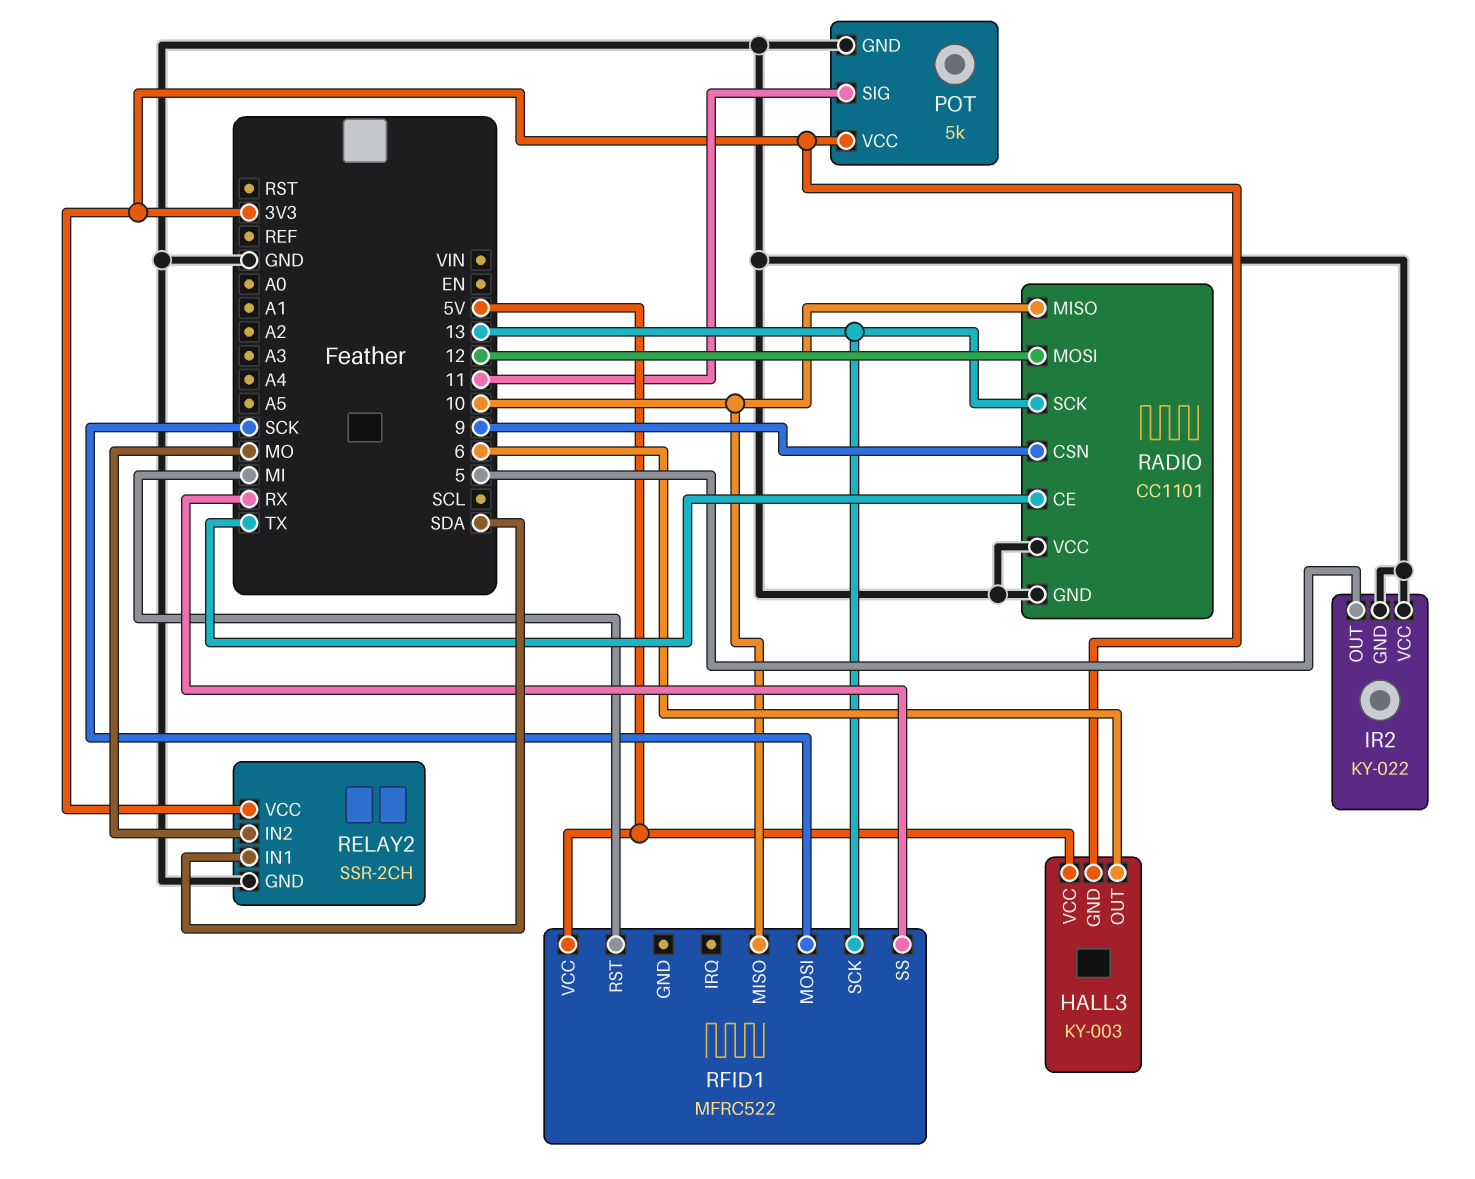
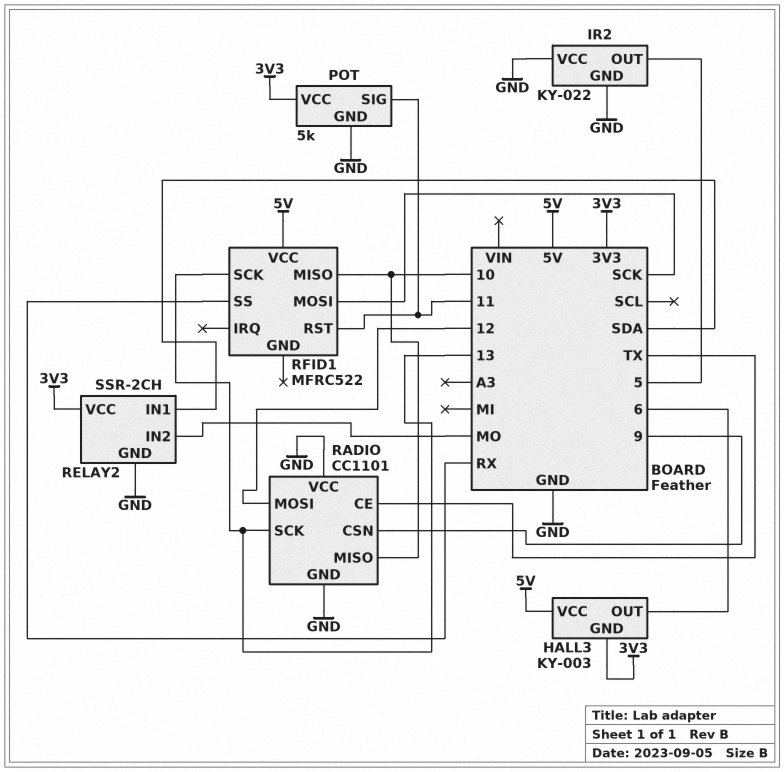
RFID1 pin RST: MI -> 11

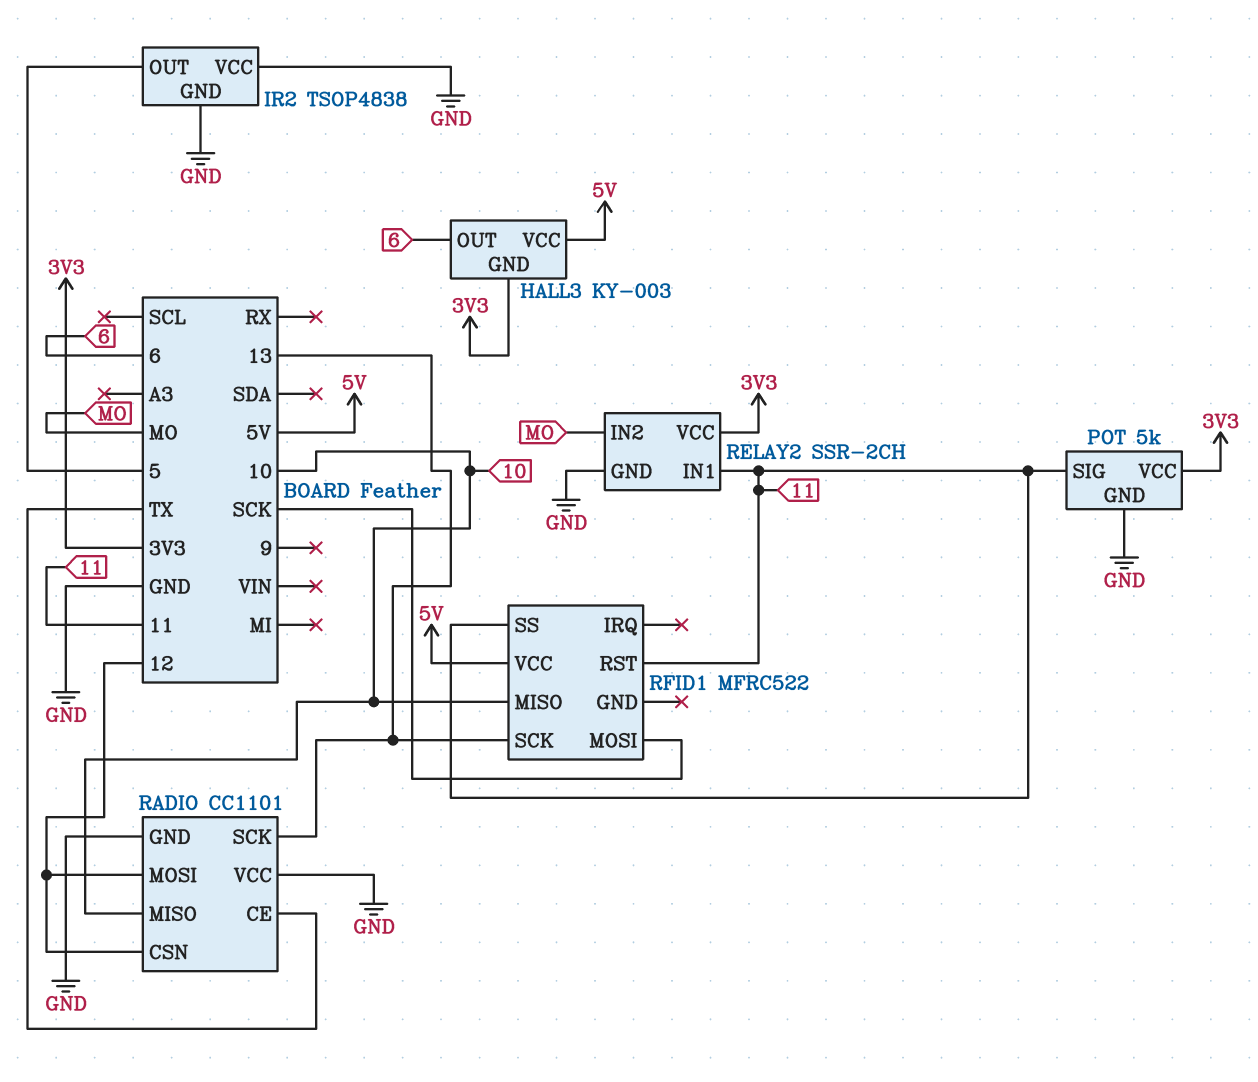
IR2: KY-022 -> TSOP4838
RADIO pin CSN: 9 -> 12
RELAY2 pin IN1: SDA -> 11
RFID1 pin SS: RX -> 11

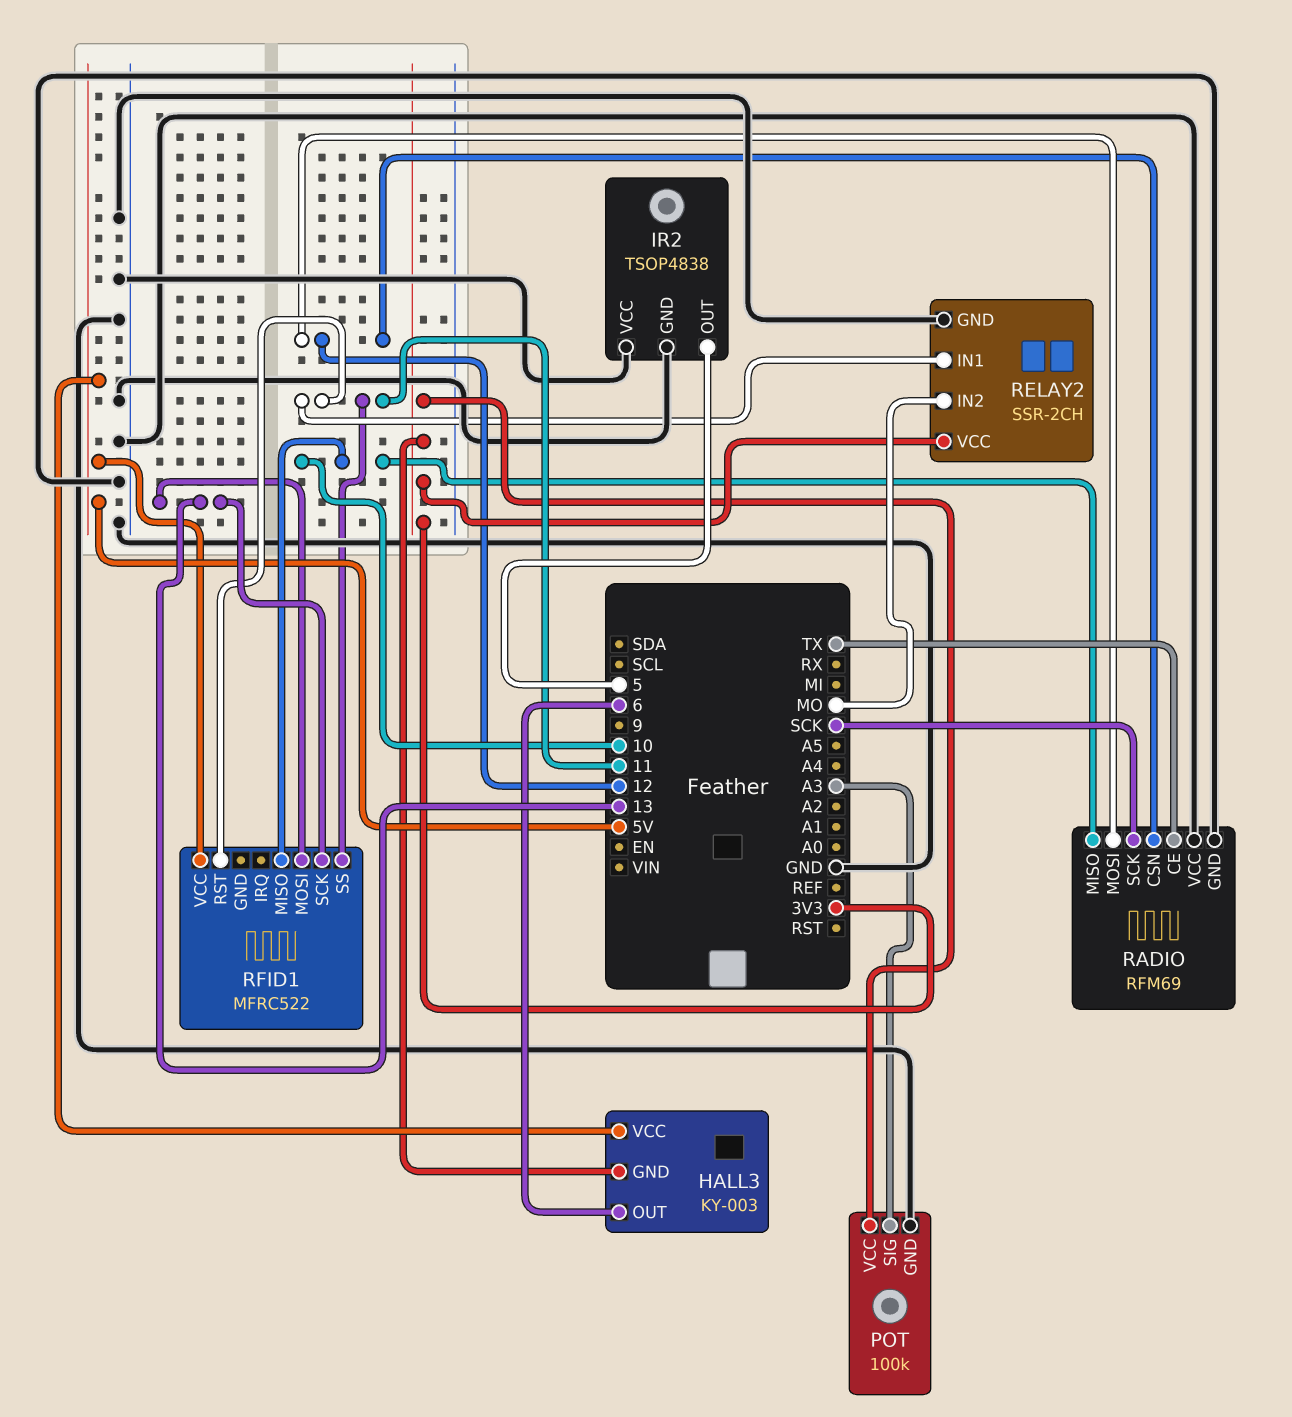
POT: 5k -> 100k
POT pin SIG: 11 -> A3
RADIO: CC1101 -> RFM69
RADIO pin SCK: 13 -> SCK
RFID1 pin MOSI: SCK -> 13

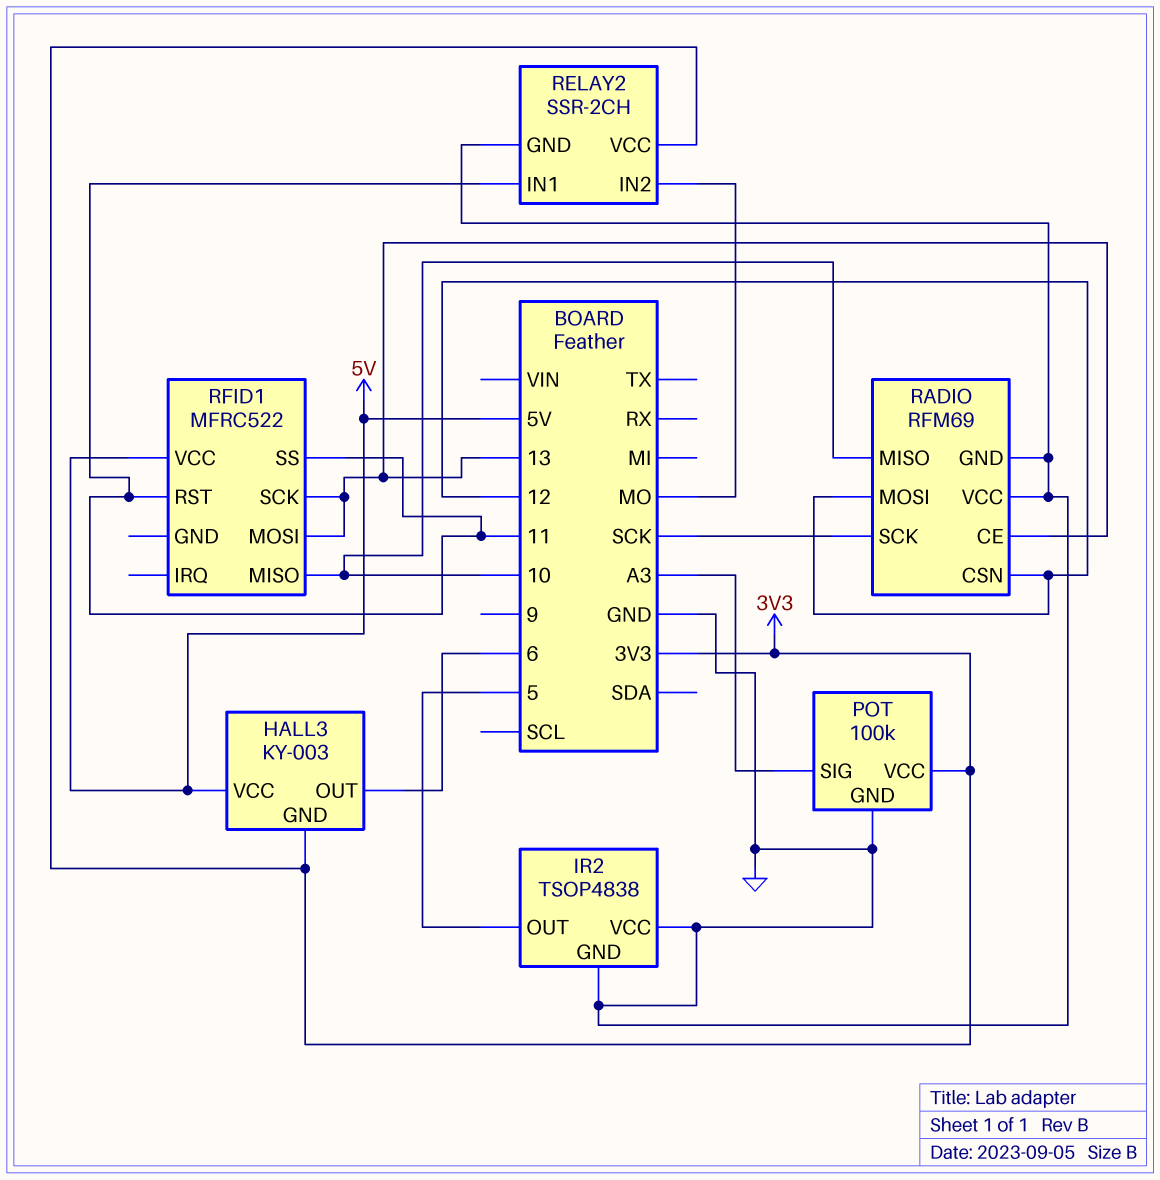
RADIO pin CE: TX -> 13

